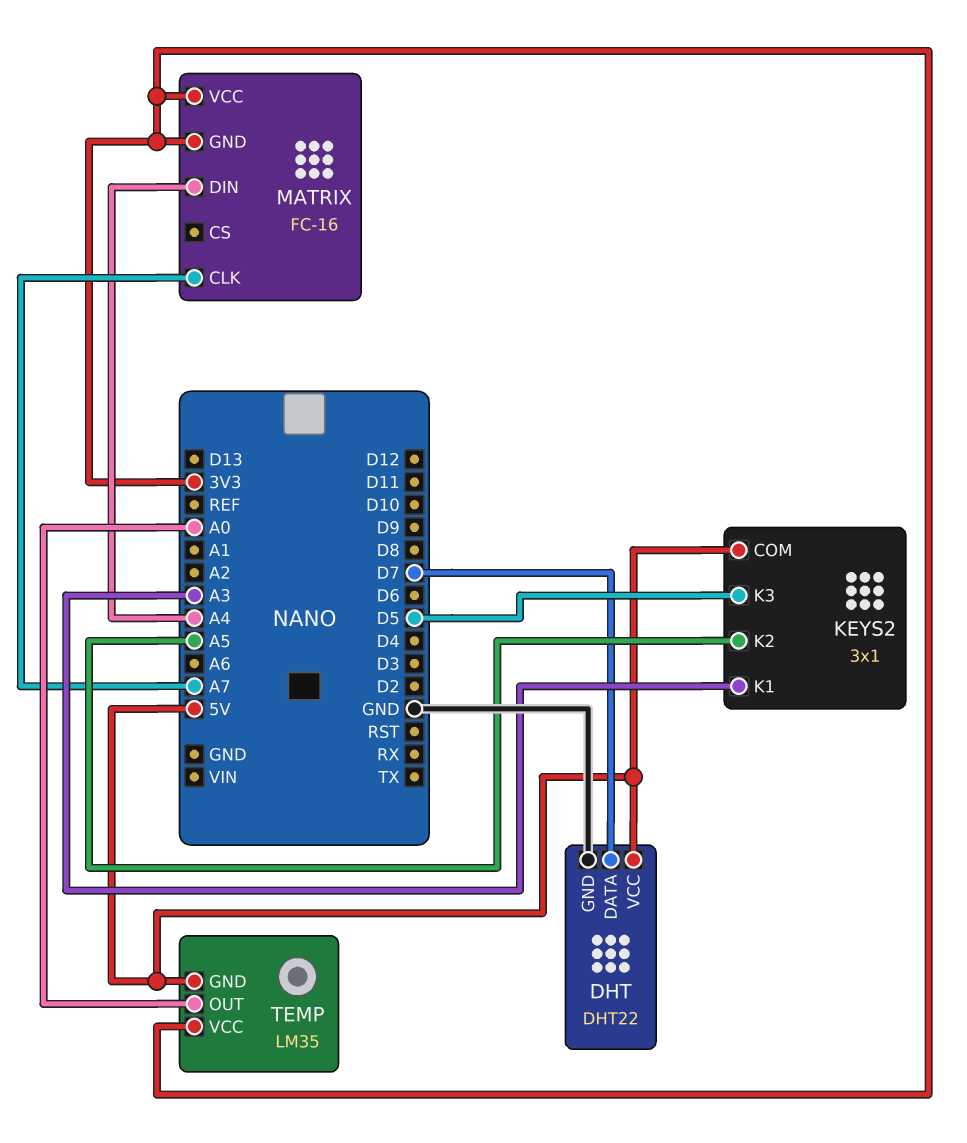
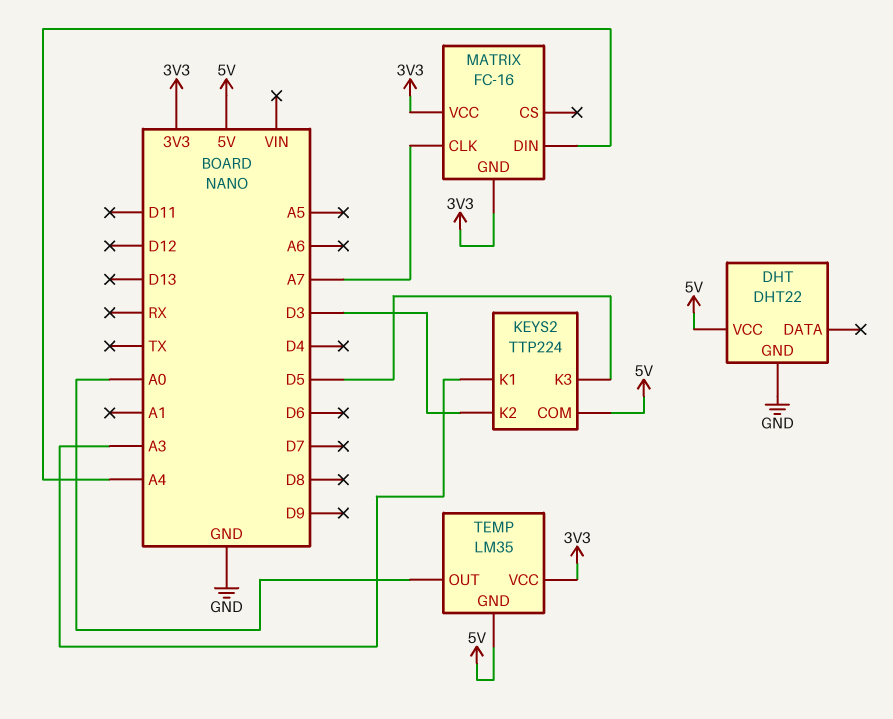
DHT pin DATA: D7 -> none
KEYS2: 3x1 -> TTP224
KEYS2 pin K2: A5 -> D3

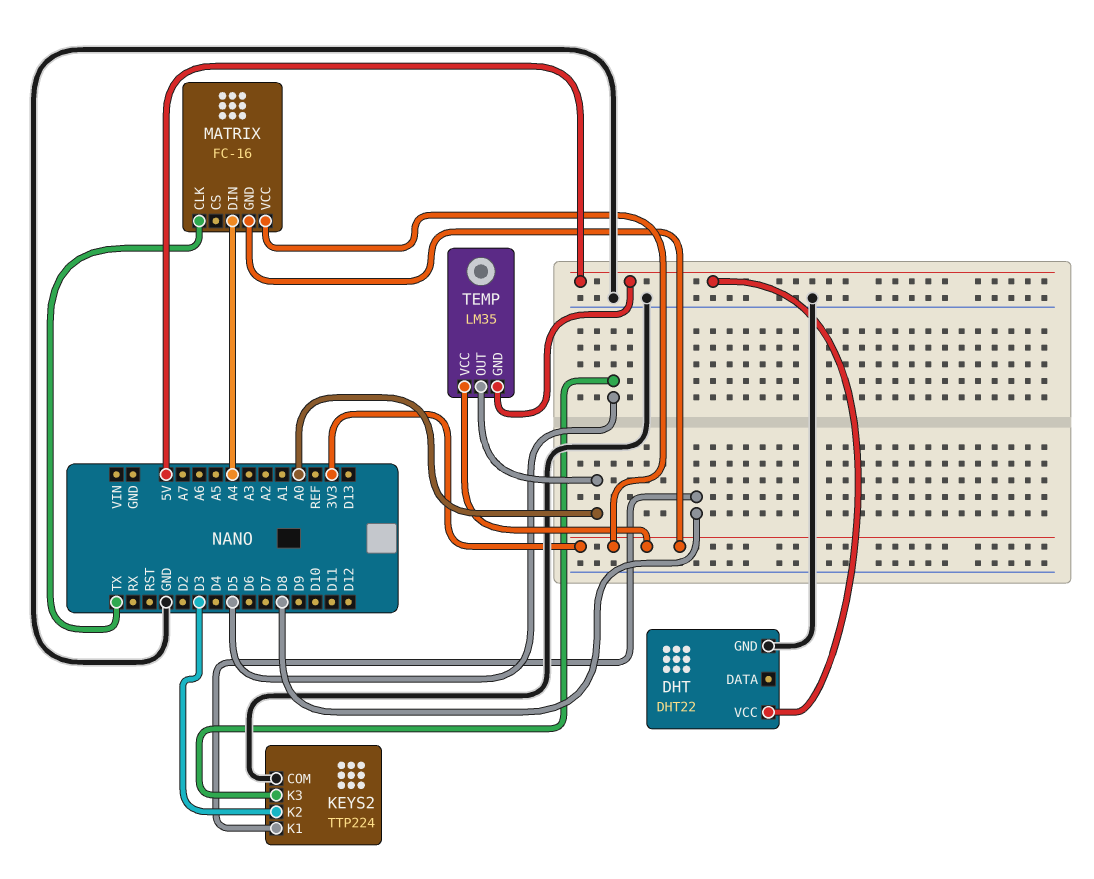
KEYS2 pin COM: 5V -> GND
KEYS2 pin K1: A3 -> D8
MATRIX pin CLK: A7 -> TX

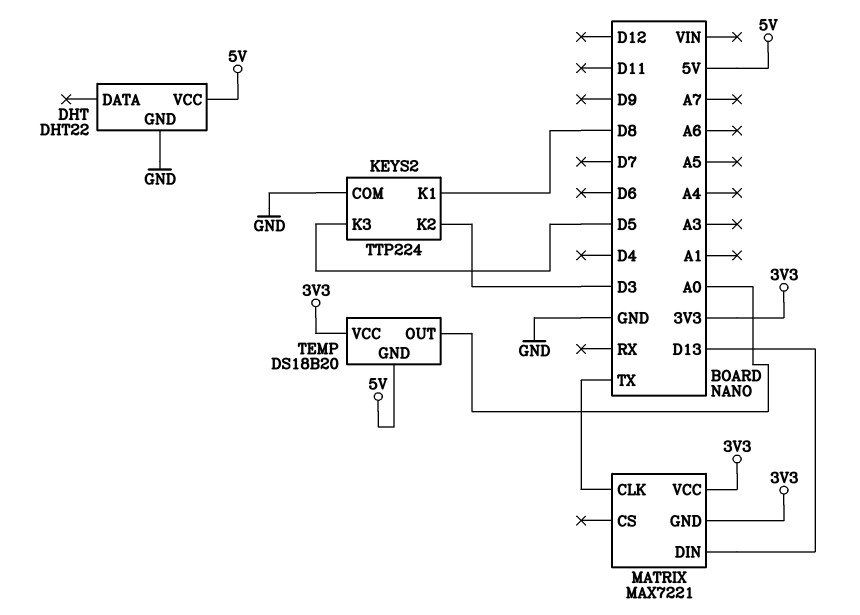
MATRIX: FC-16 -> MAX7221
MATRIX pin DIN: A4 -> D13
TEMP: LM35 -> DS18B20

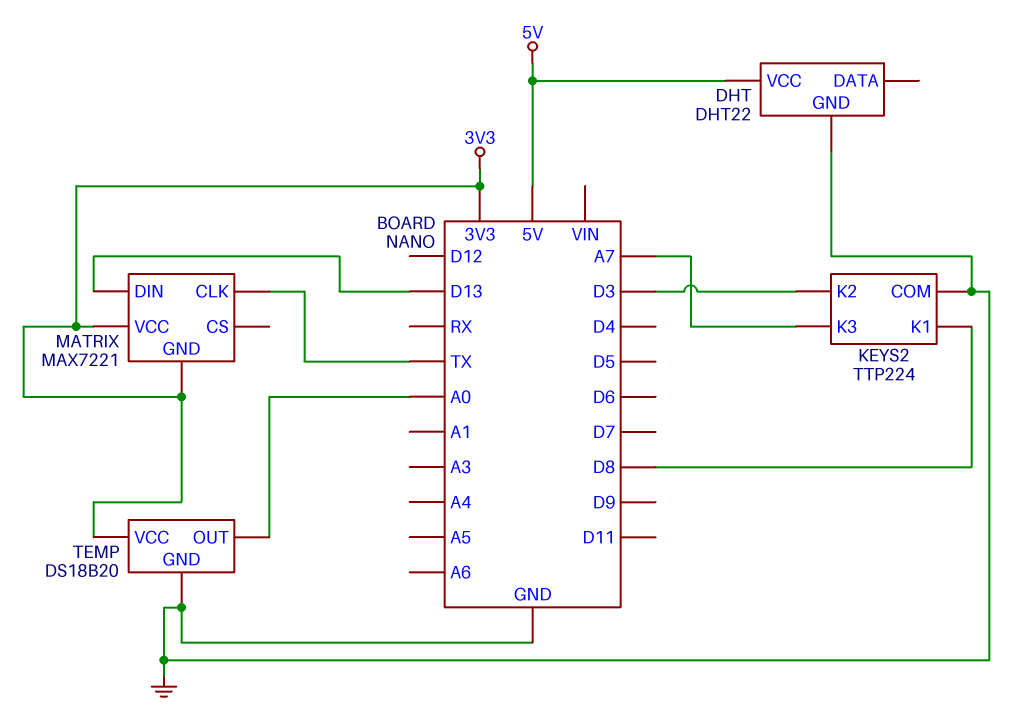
KEYS2 pin K3: D5 -> A7
TEMP pin GND: 5V -> GND

